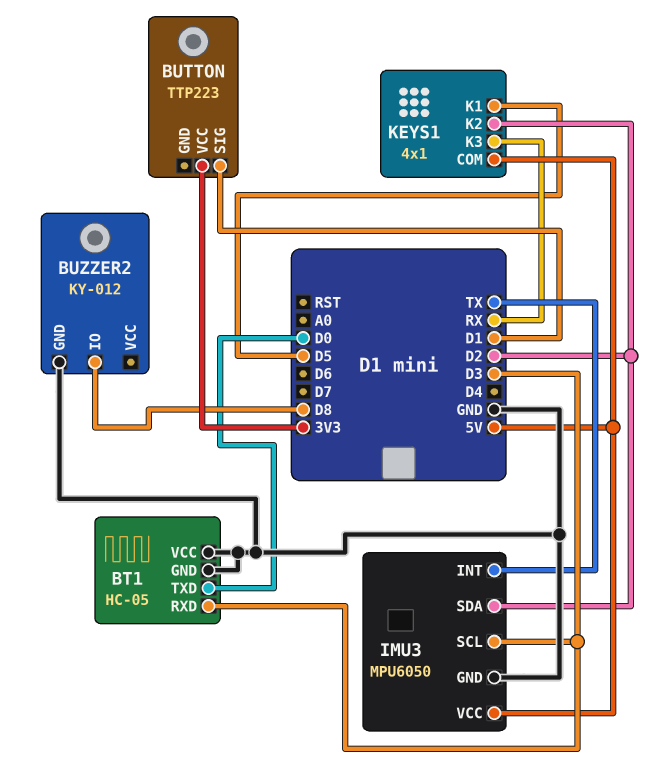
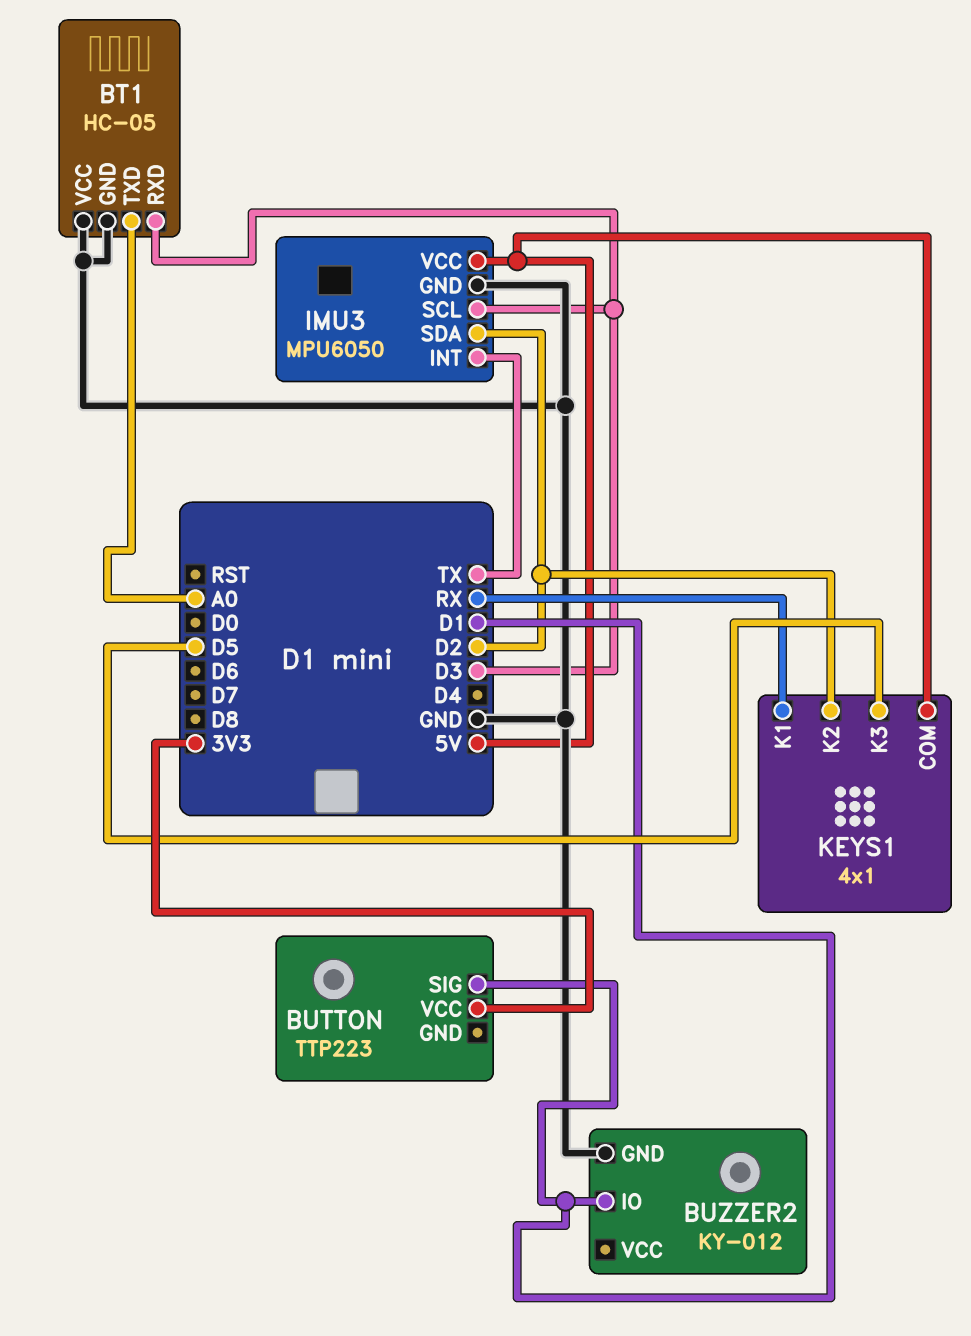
BT1 pin TXD: D0 -> A0
BUZZER2 pin IO: D8 -> D1
KEYS1 pin K1: D5 -> RX
KEYS1 pin K3: RX -> D5

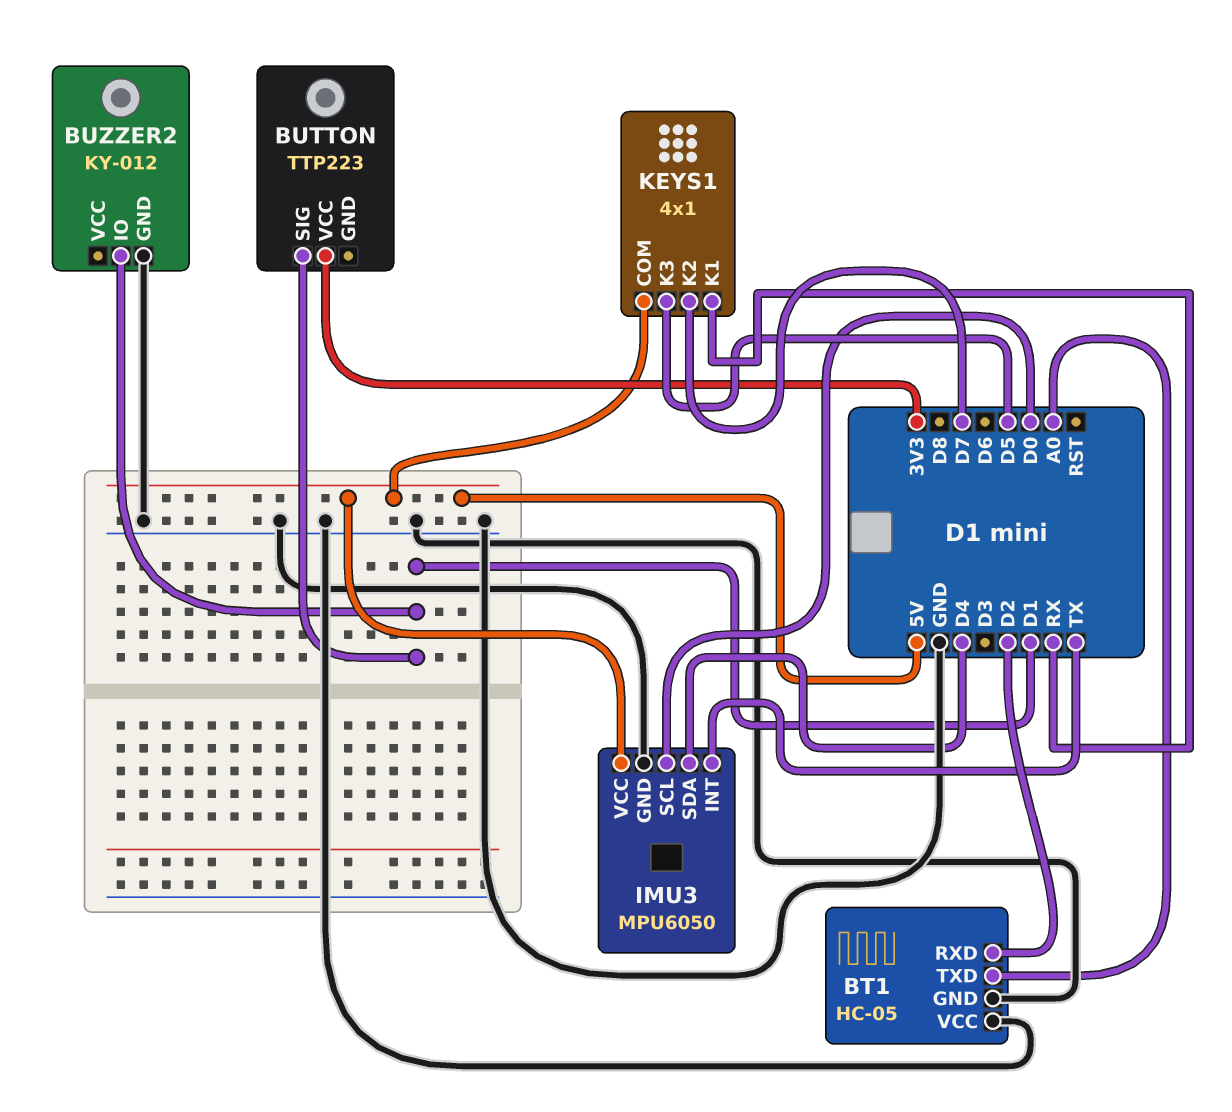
BT1 pin RXD: D3 -> D2
IMU3 pin SCL: D3 -> D0
IMU3 pin SDA: D2 -> D4
KEYS1 pin K2: D2 -> D7

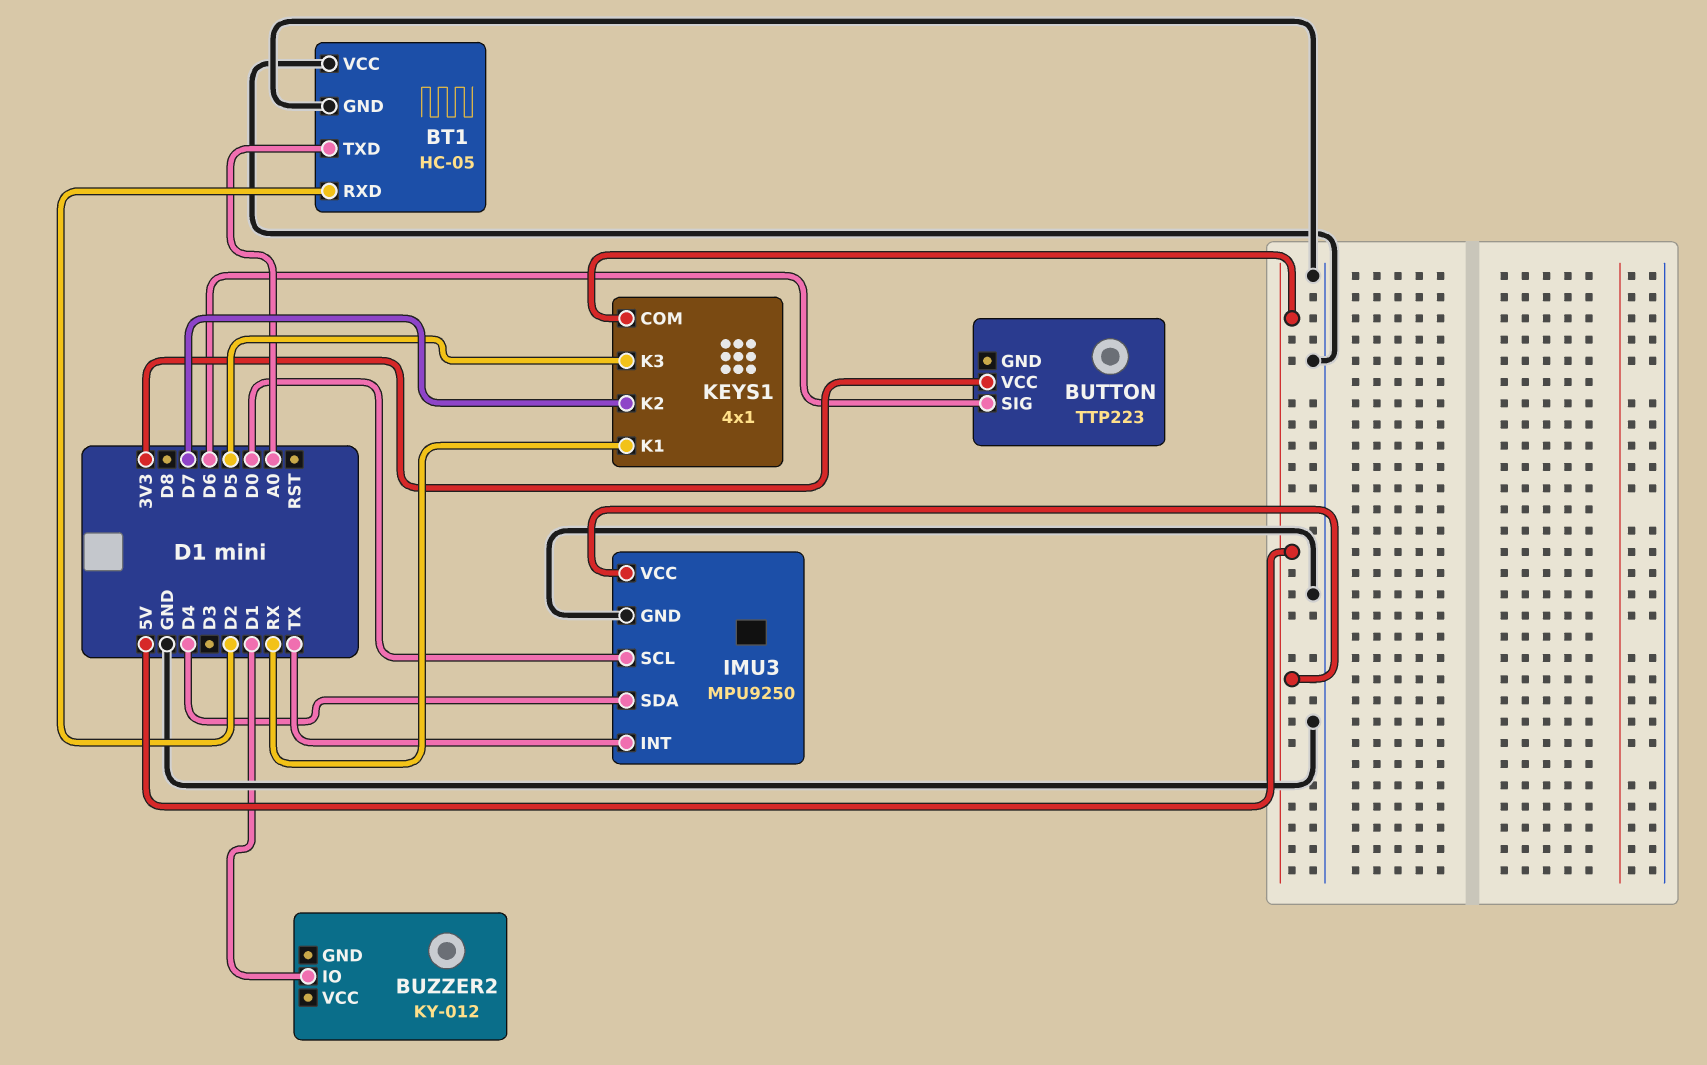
BUTTON pin SIG: D1 -> D6
BUZZER2 pin GND: GND -> none
IMU3: MPU6050 -> MPU9250

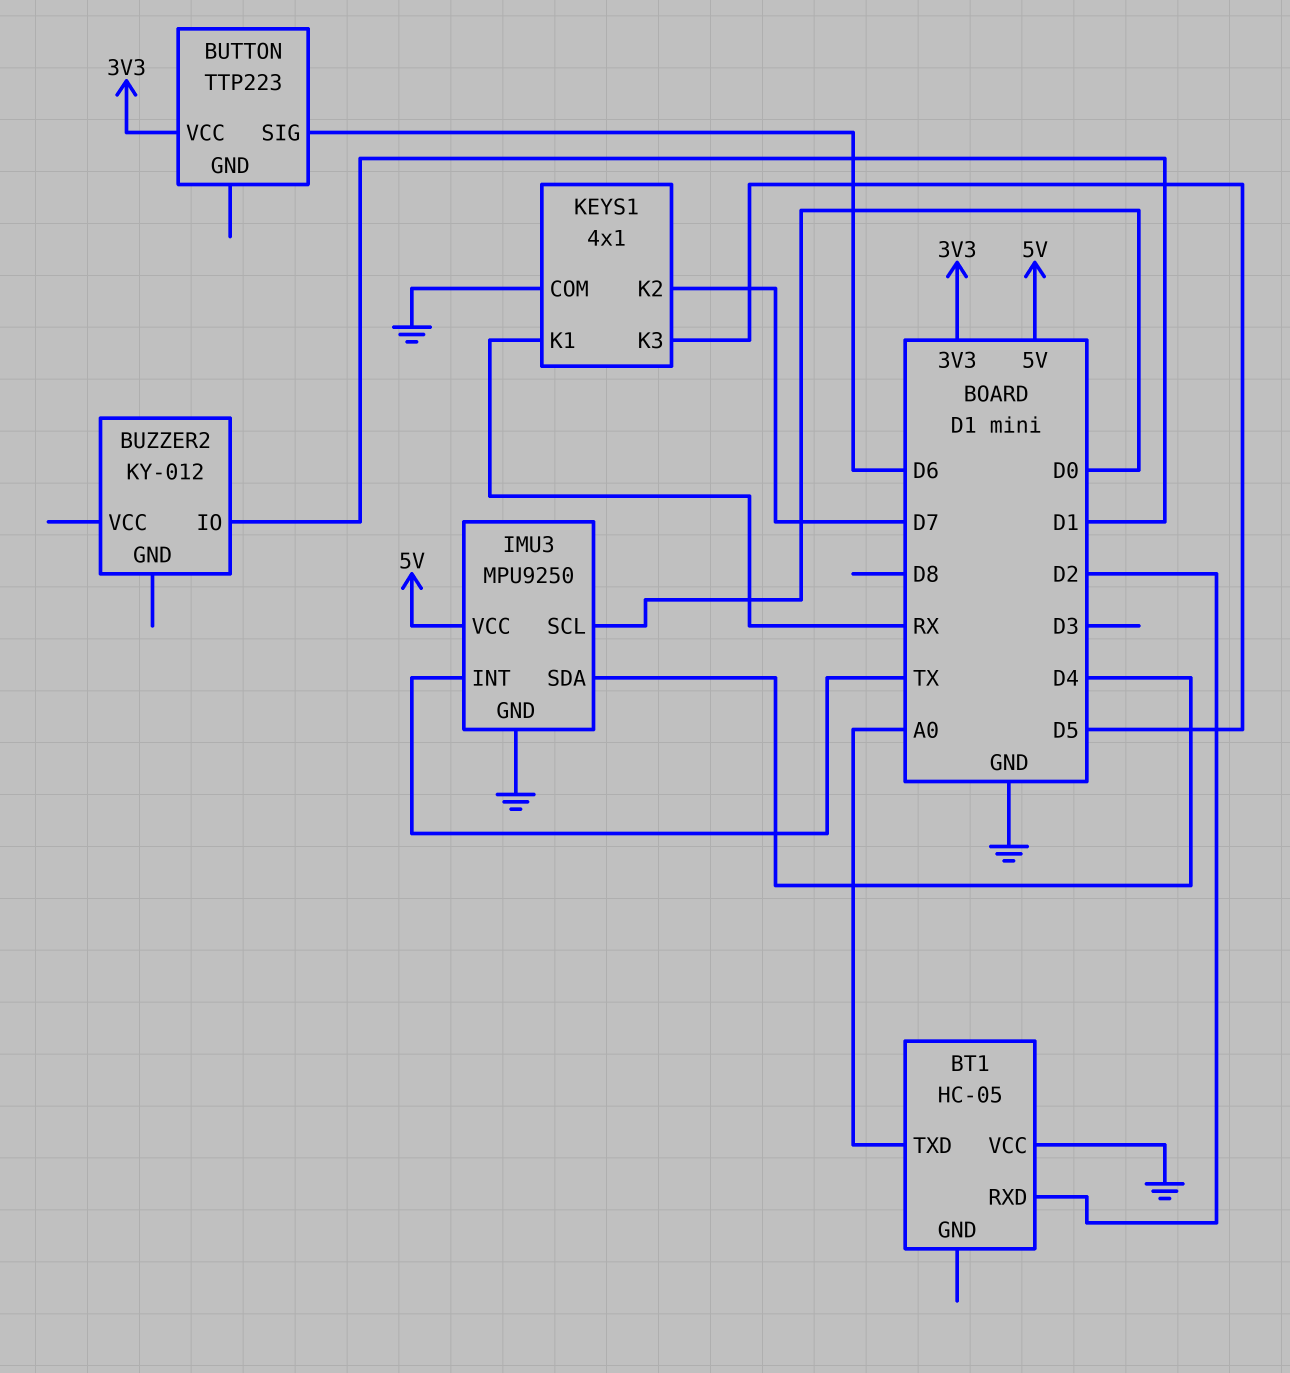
BT1 pin GND: GND -> none
KEYS1 pin COM: 5V -> GND

